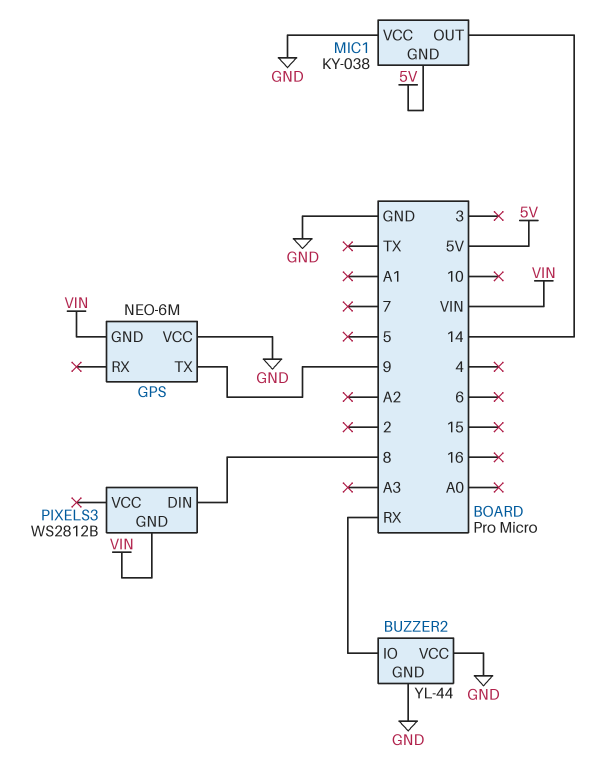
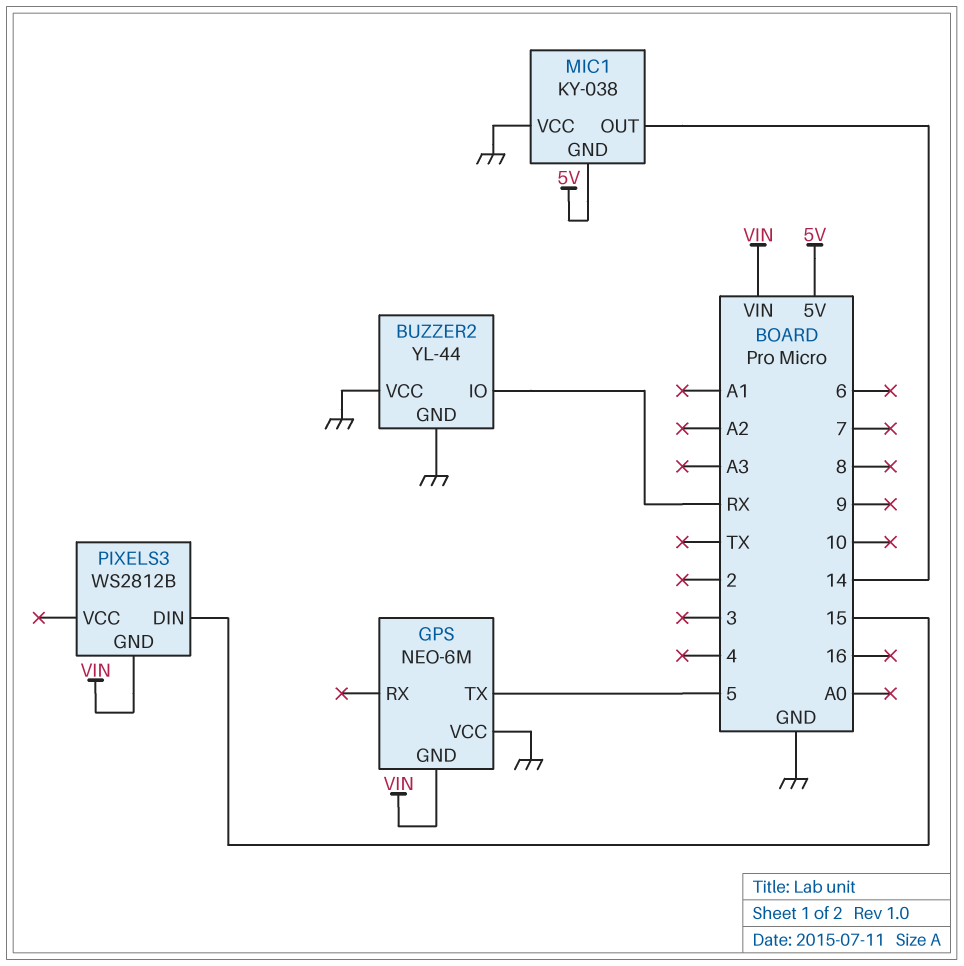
GPS pin TX: 9 -> 5
PIXELS3 pin DIN: 8 -> 15

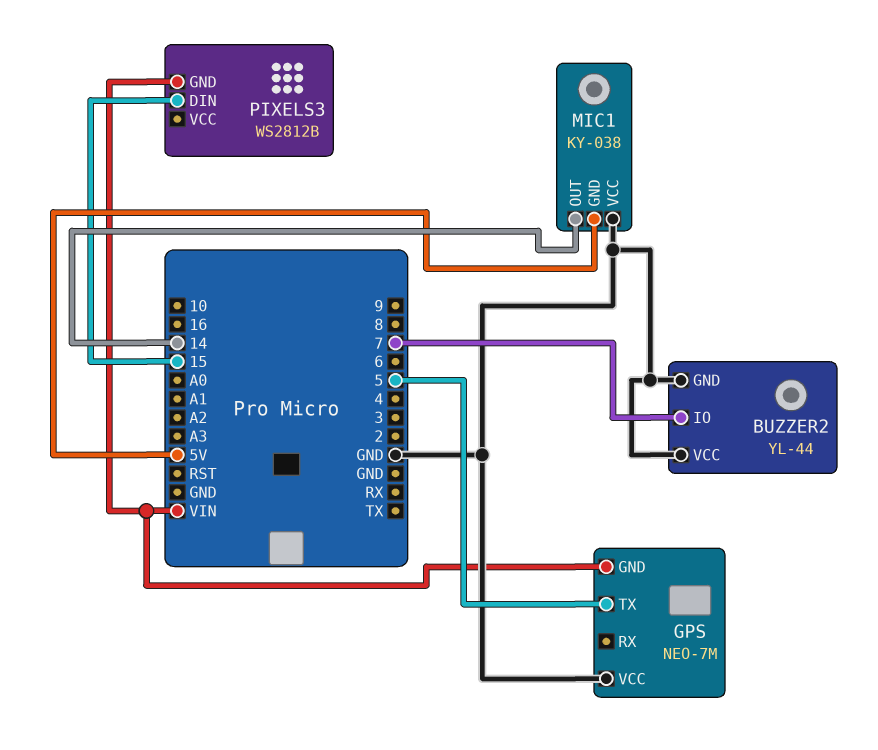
BUZZER2 pin IO: RX -> 7
GPS: NEO-6M -> NEO-7M

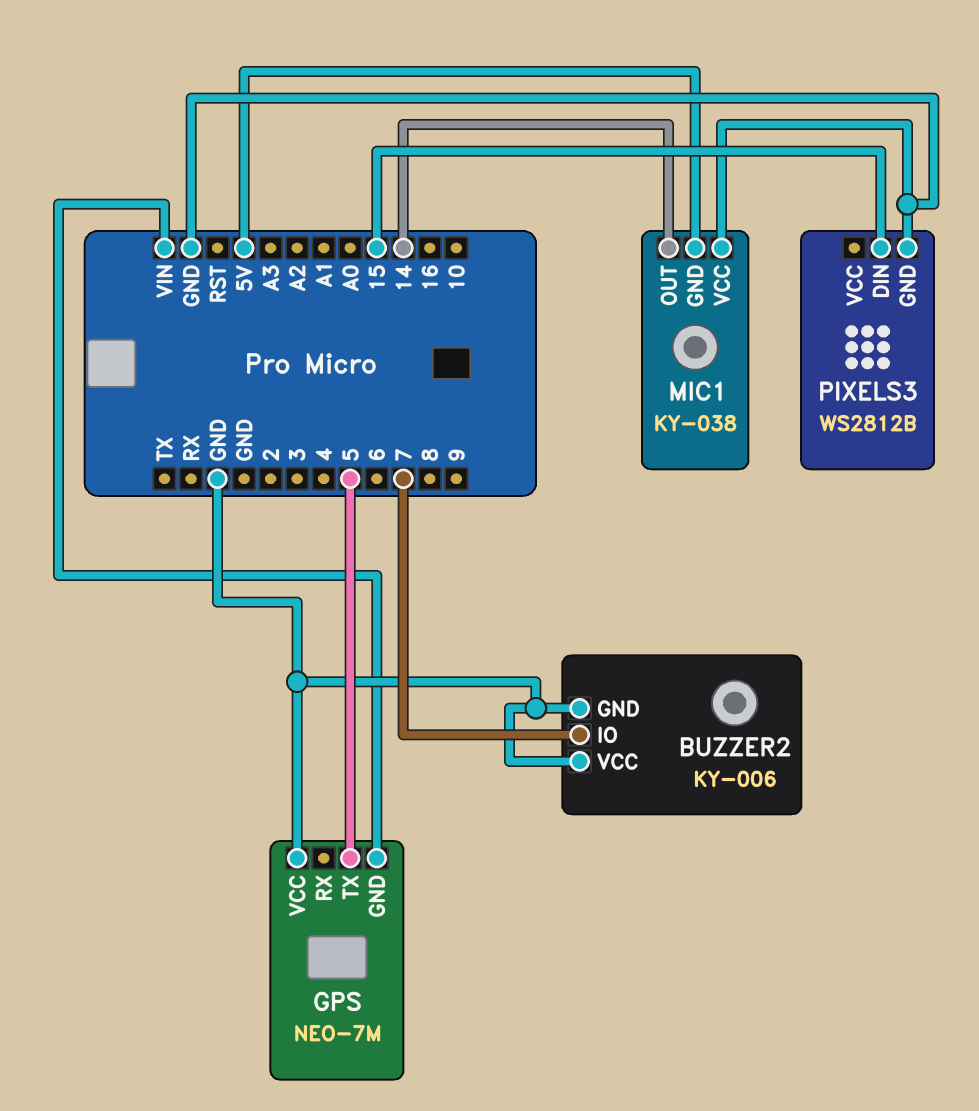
BUZZER2: YL-44 -> KY-006
PIXELS3 pin GND: VIN -> GND

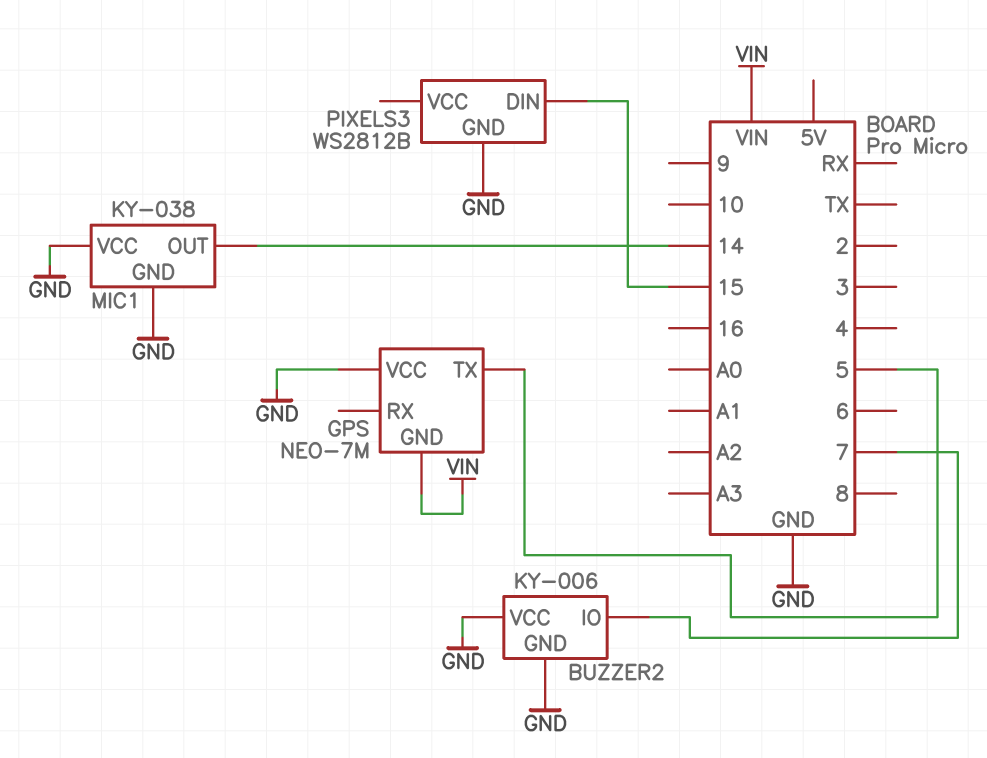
MIC1 pin GND: 5V -> GND

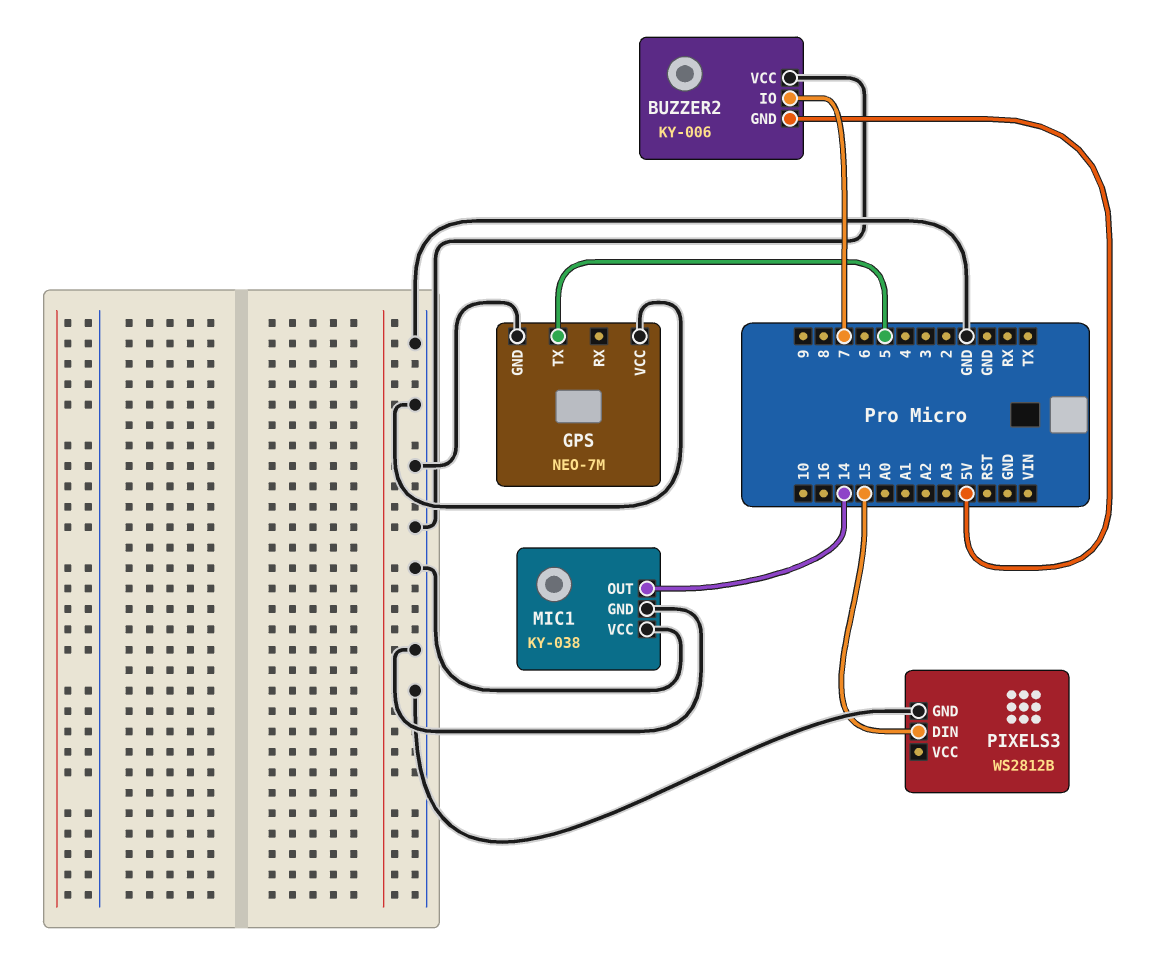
BUZZER2 pin GND: GND -> 5V
GPS pin GND: VIN -> GND

